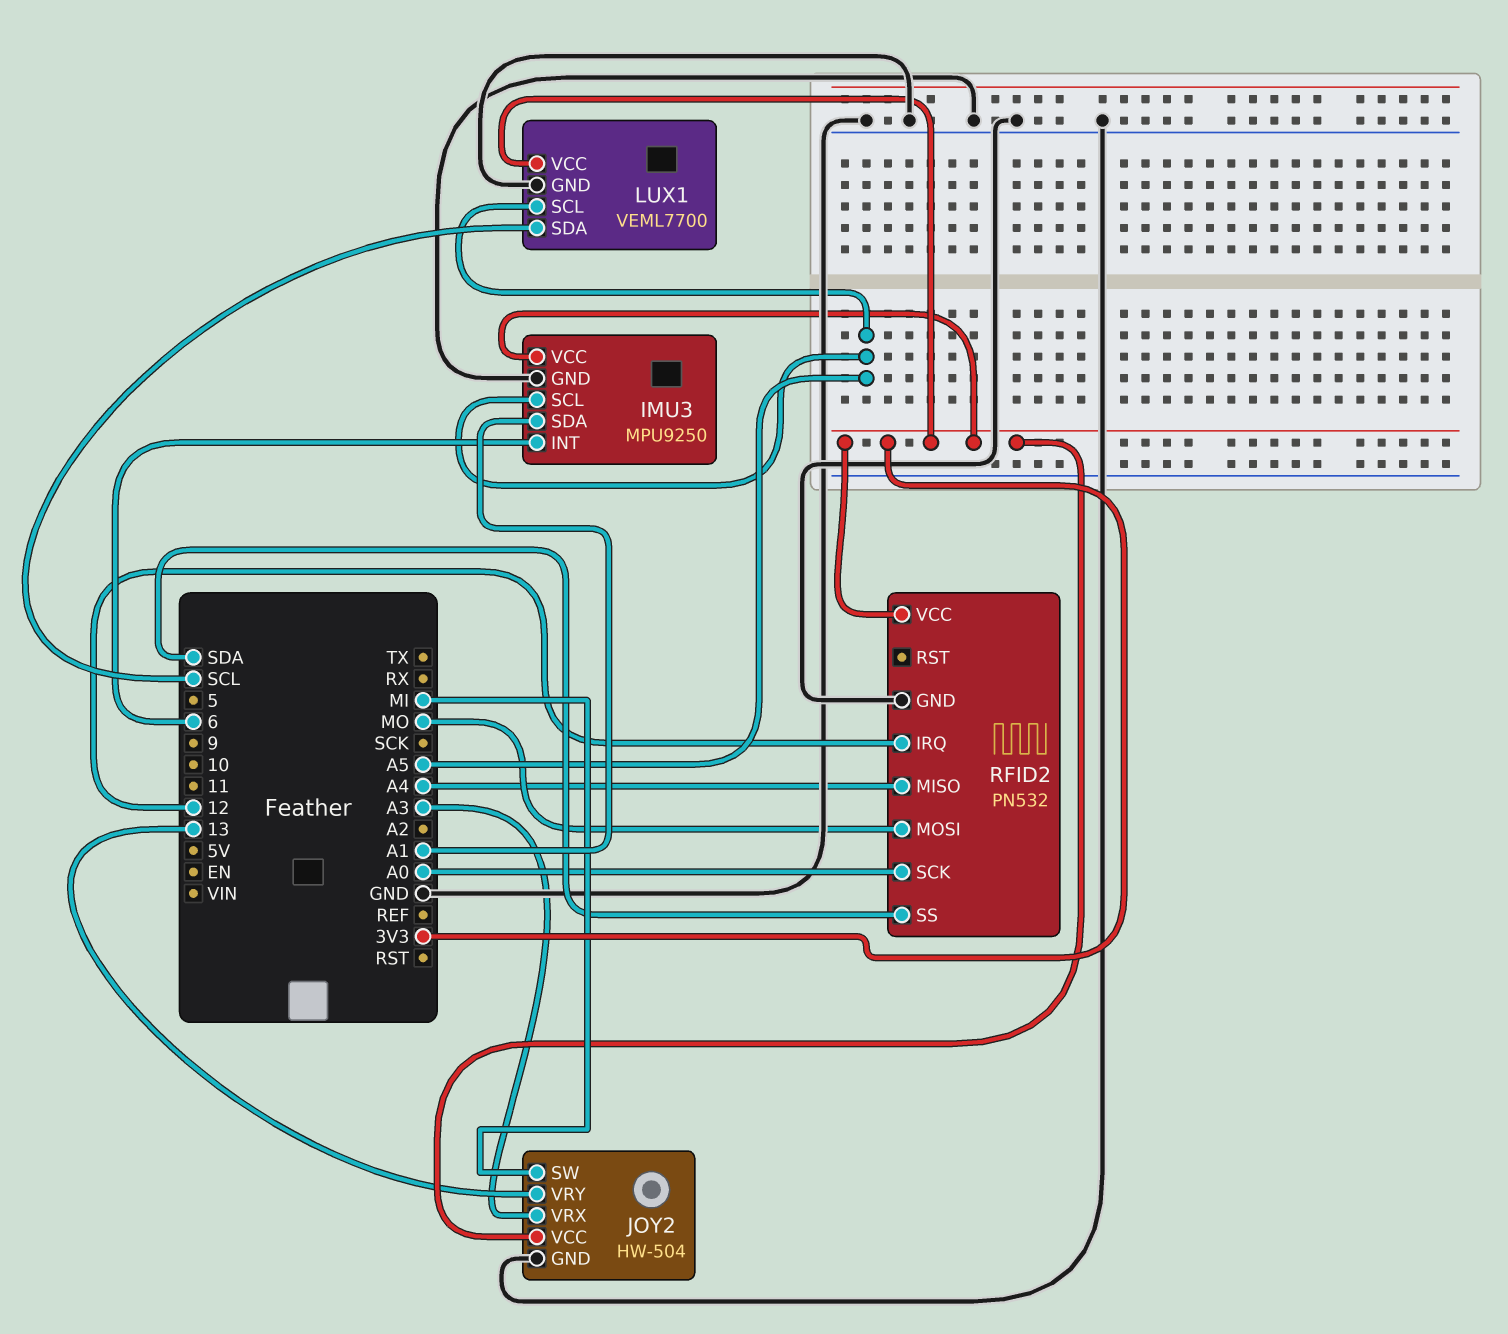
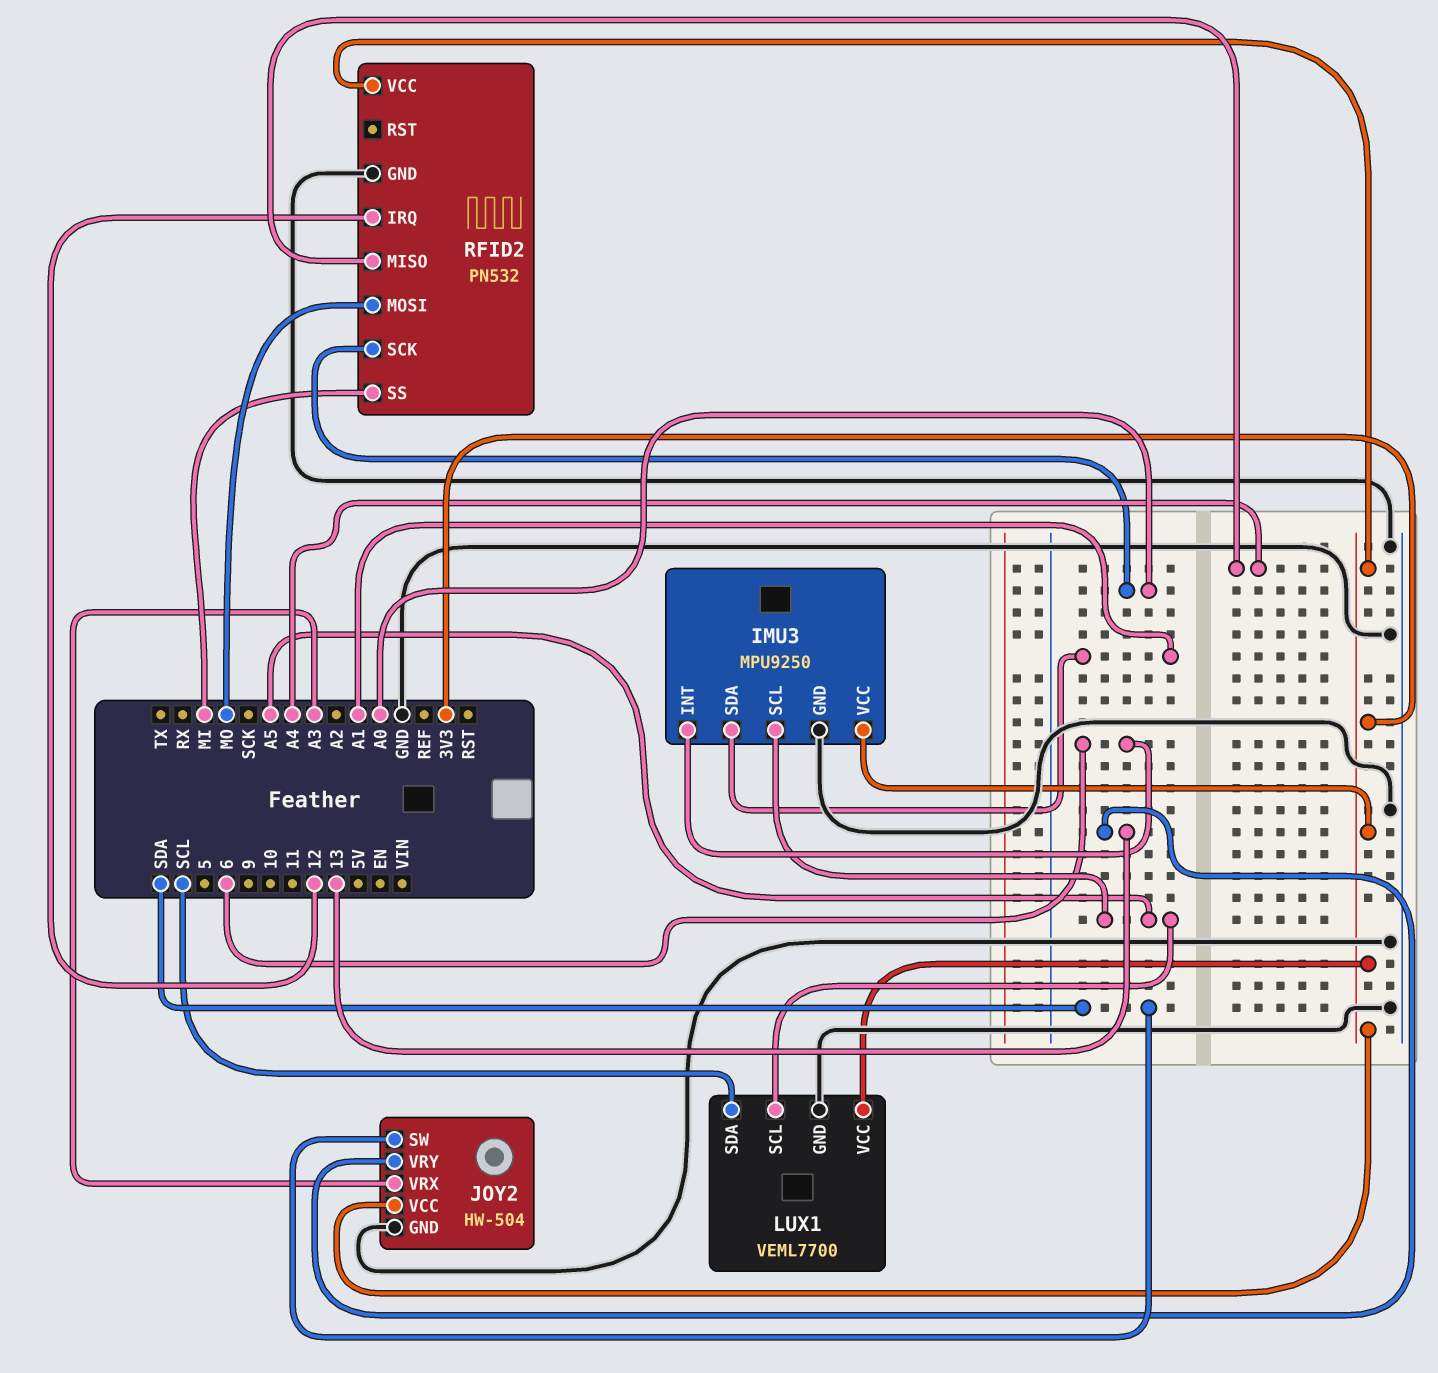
JOY2 pin SW: MI -> SDA
RFID2 pin SS: SDA -> MI

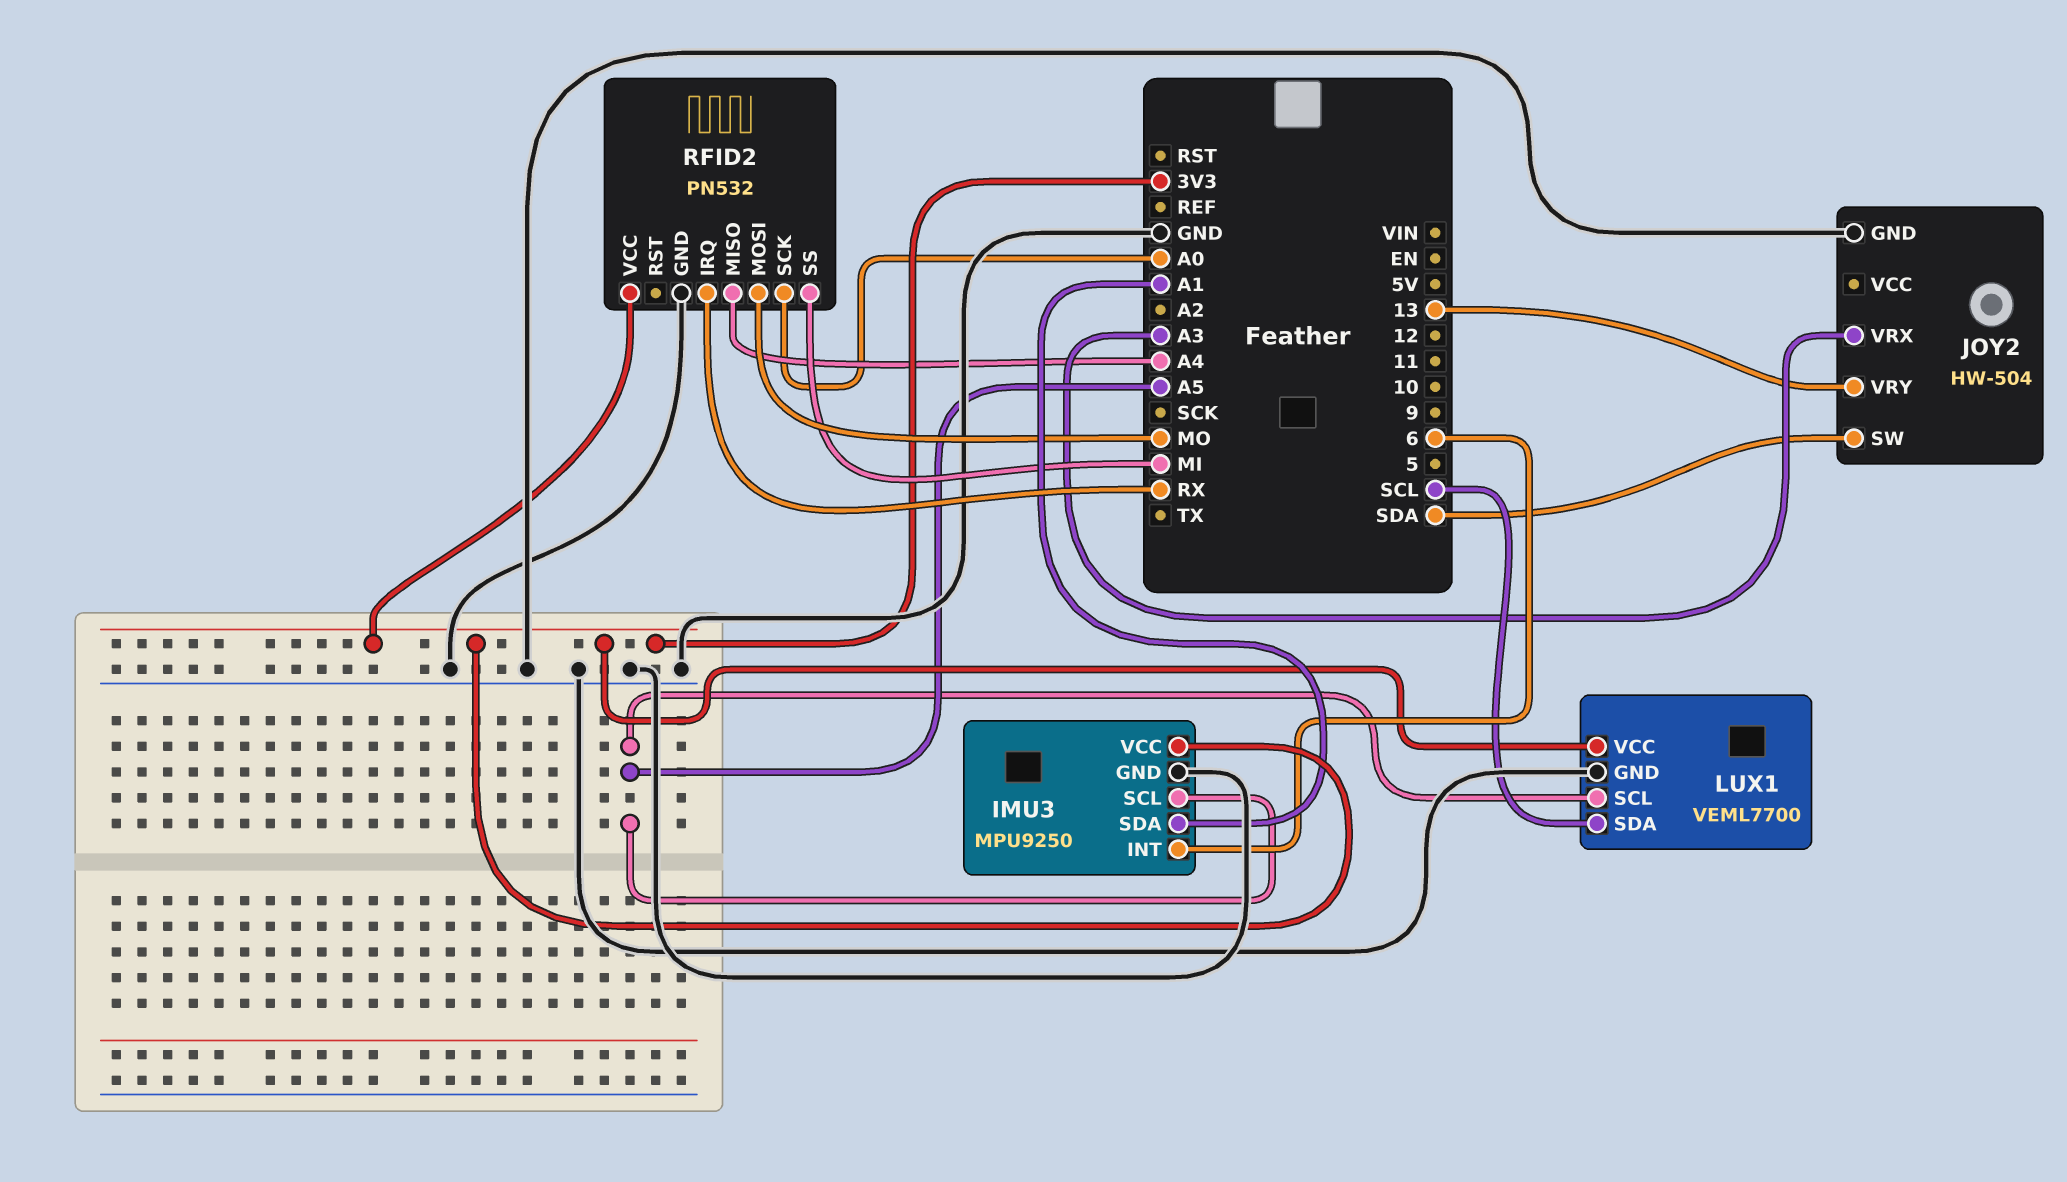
JOY2 pin VCC: 3V3 -> none
RFID2 pin IRQ: 12 -> RX

